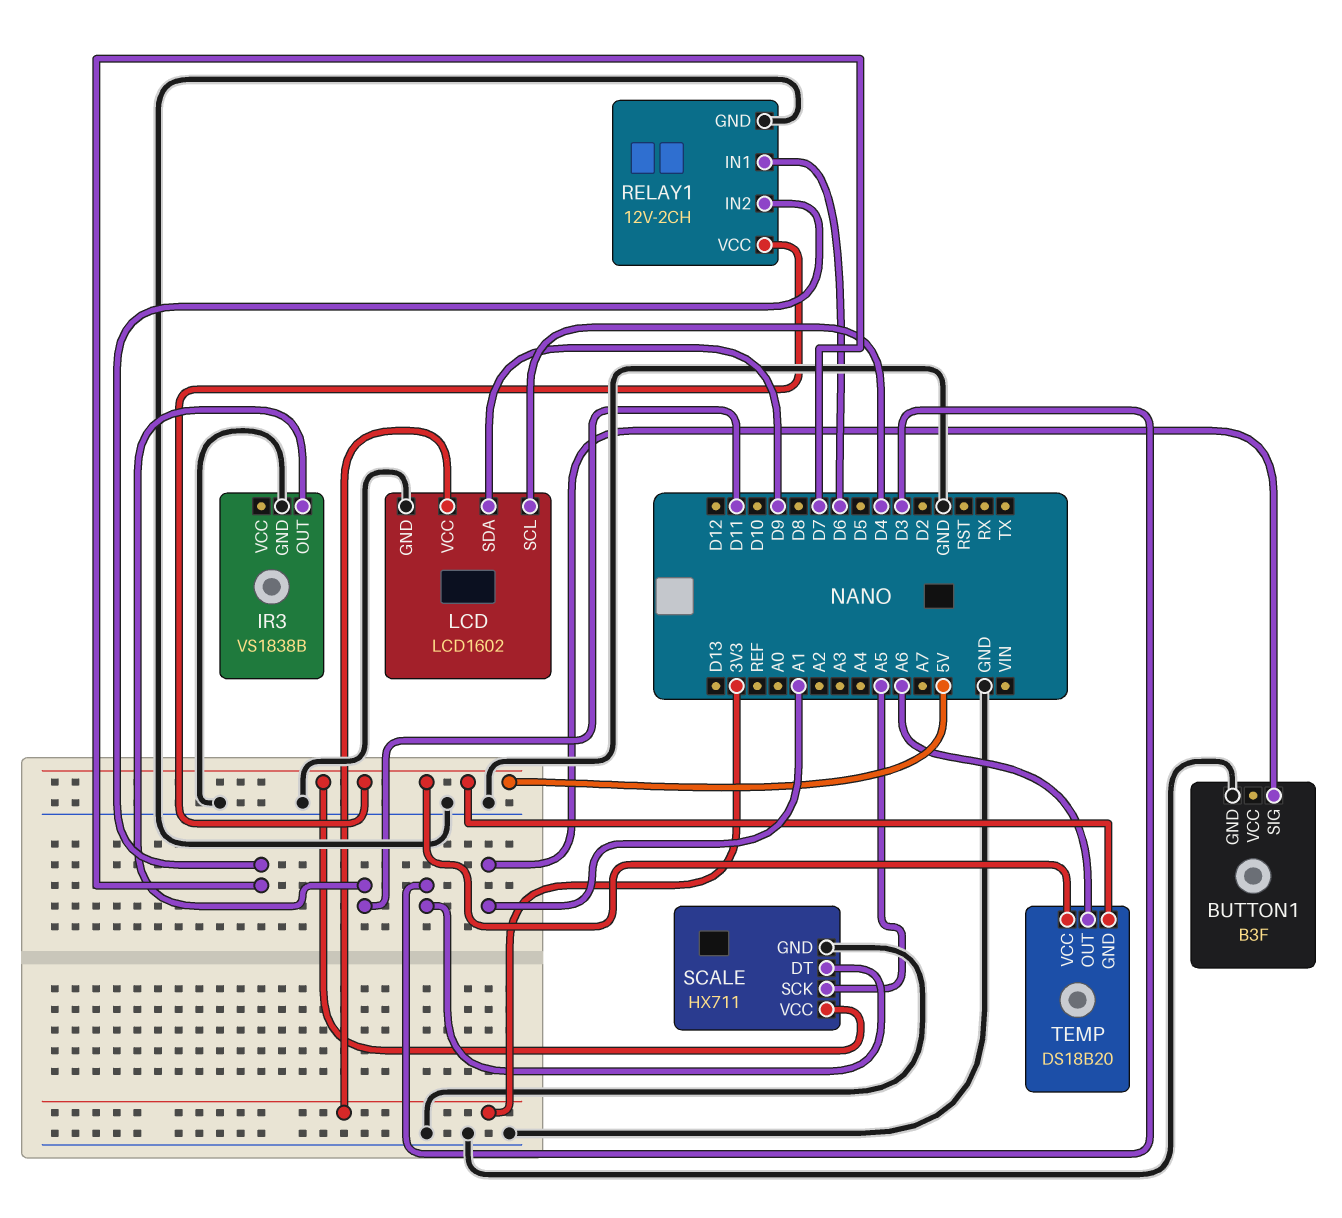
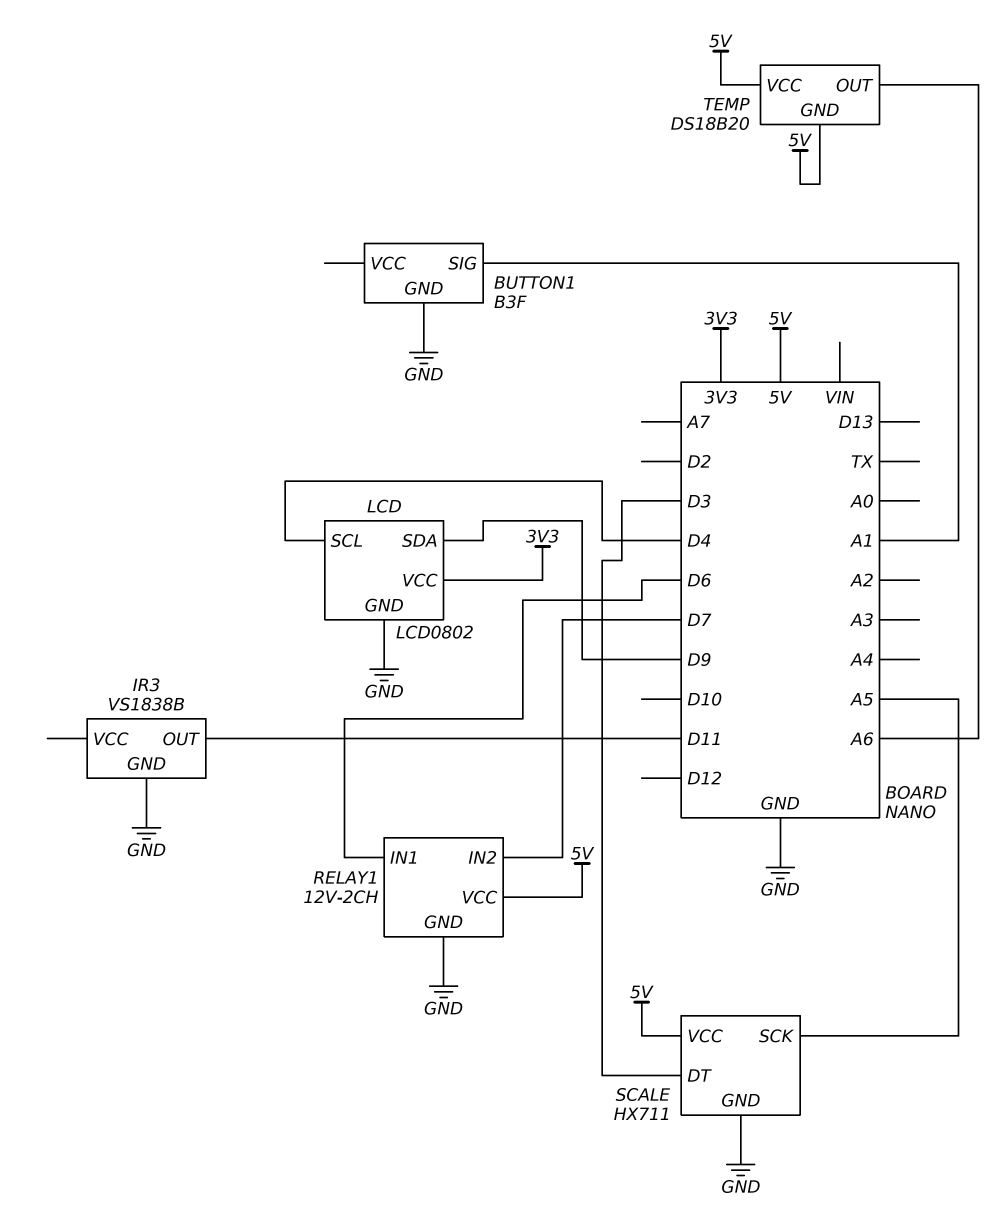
LCD: LCD1602 -> LCD0802

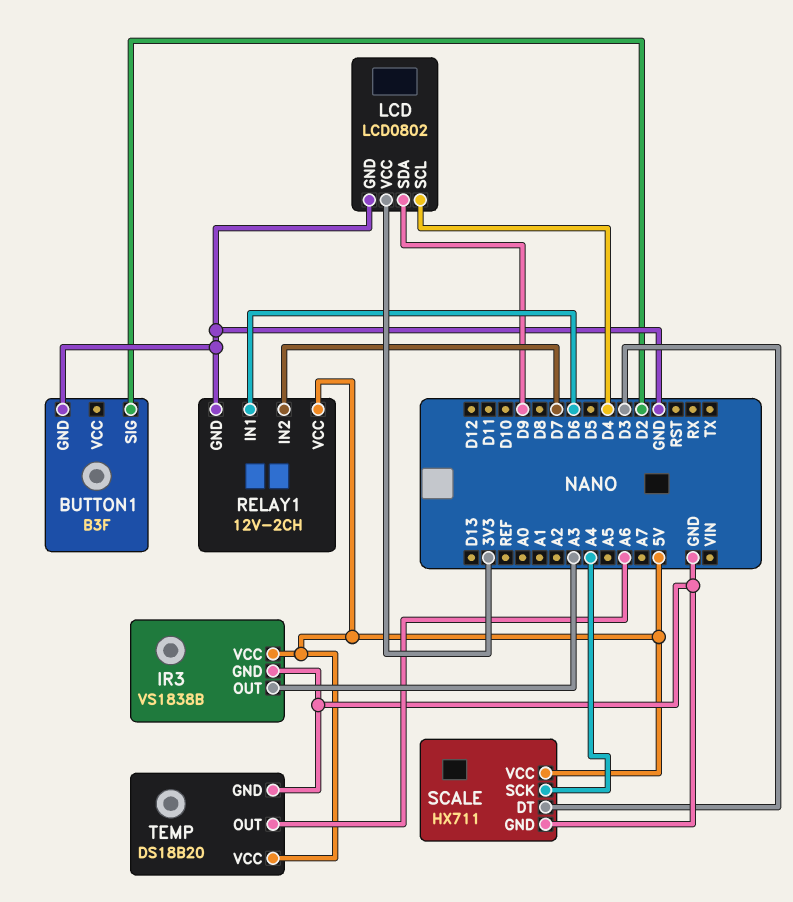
BUTTON1 pin SIG: A1 -> D2
IR3 pin OUT: D11 -> A3
IR3 pin VCC: none -> 5V
SCALE pin SCK: A5 -> A4
TEMP pin GND: 5V -> GND

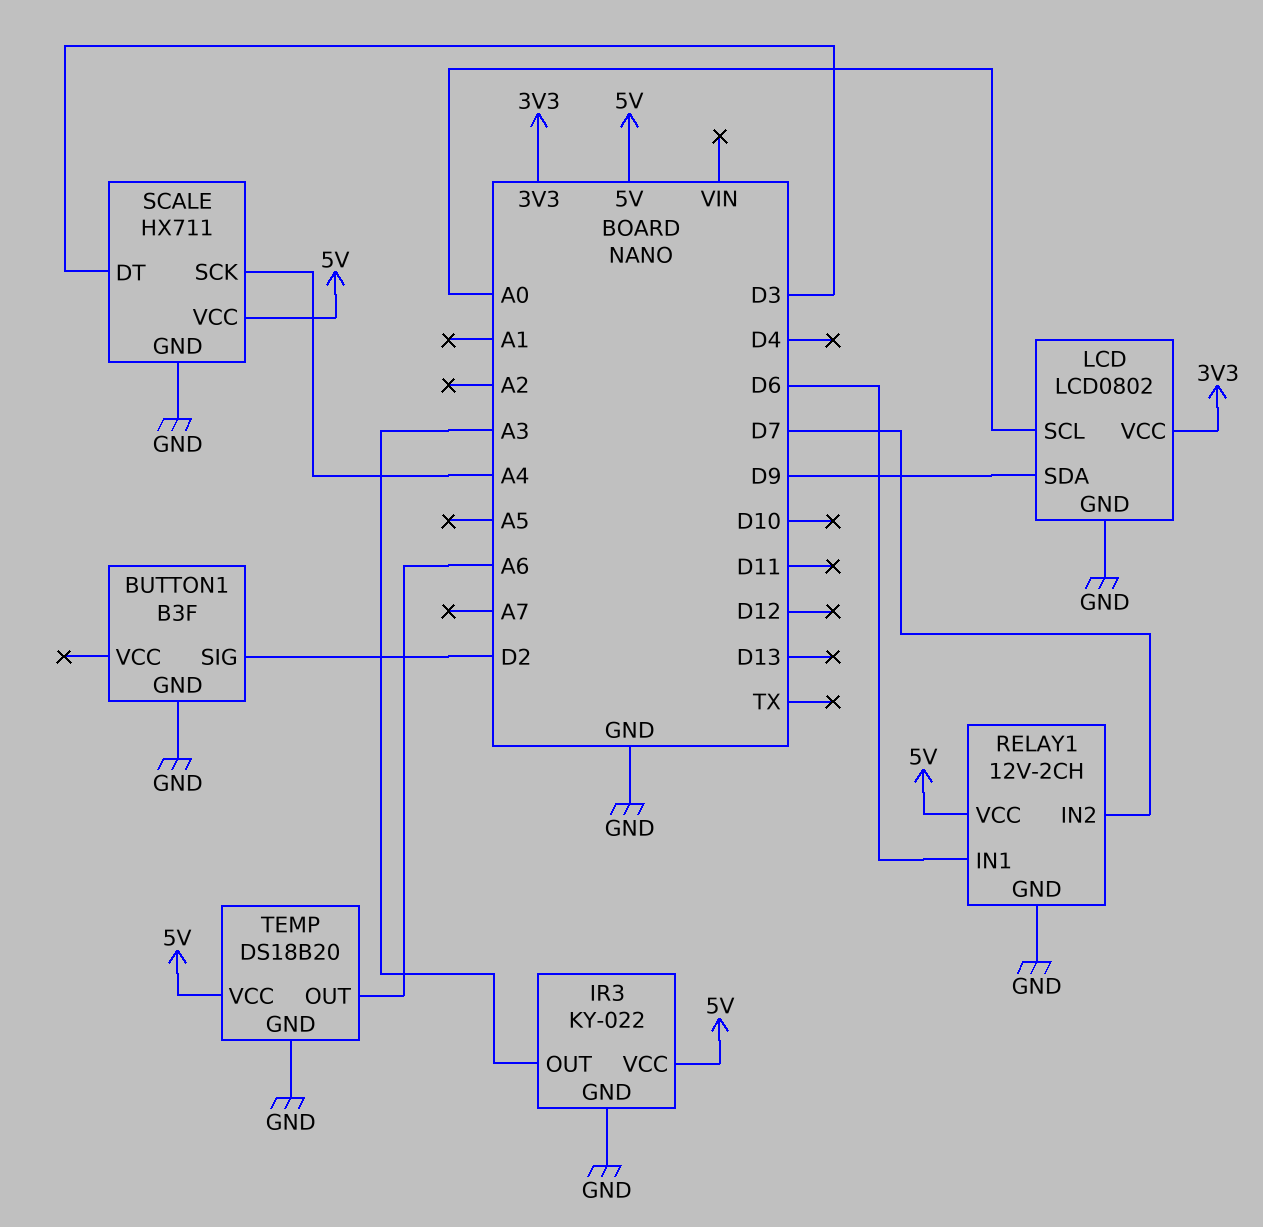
IR3: VS1838B -> KY-022
LCD pin SCL: D4 -> A0

